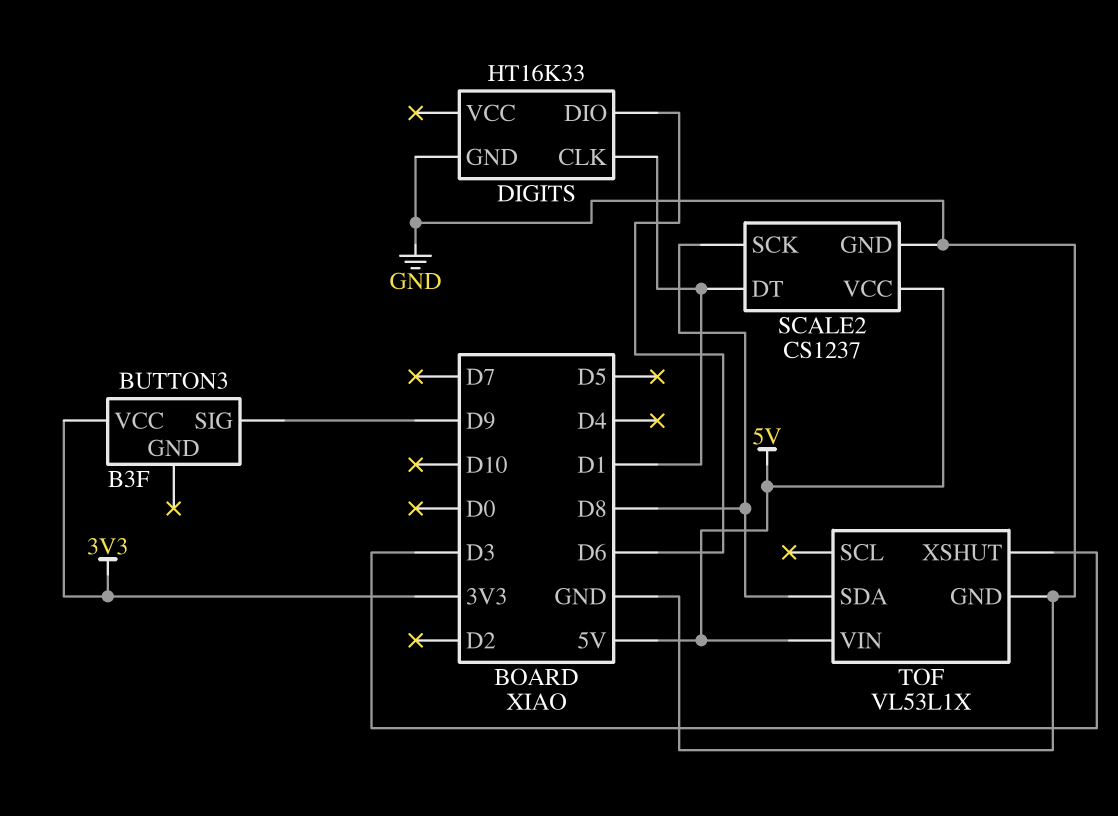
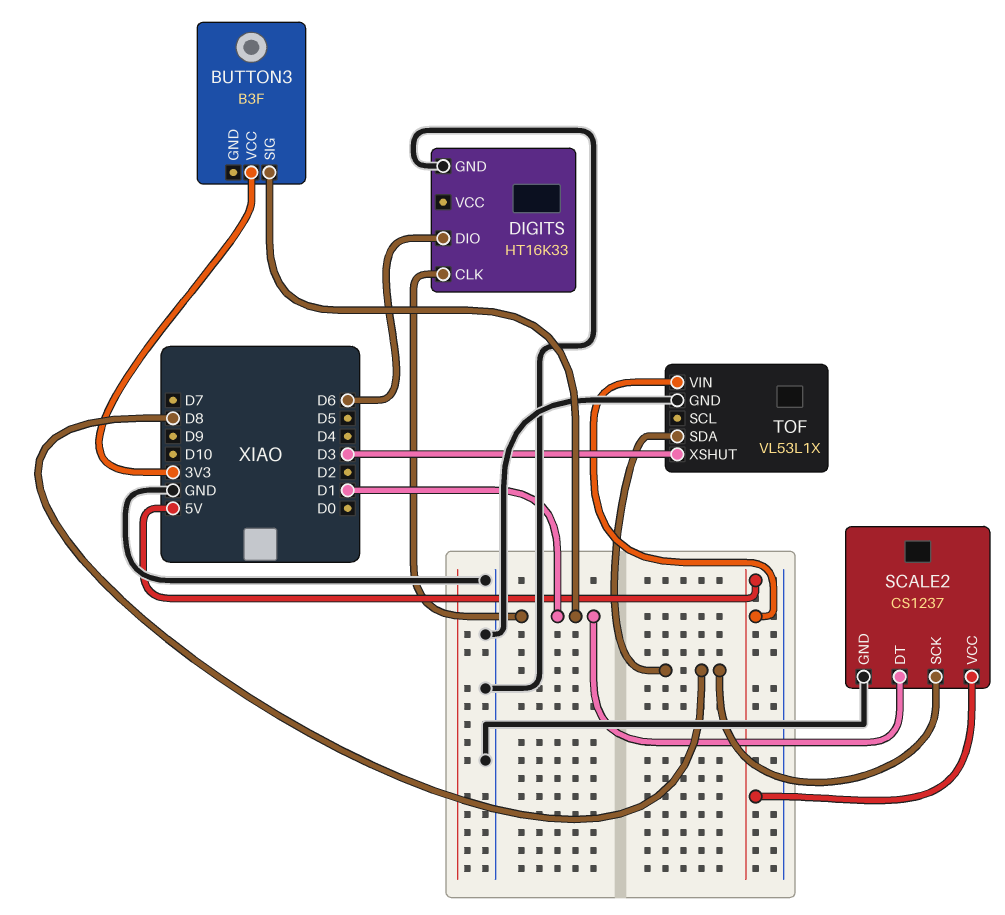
BUTTON3 pin SIG: D9 -> D1

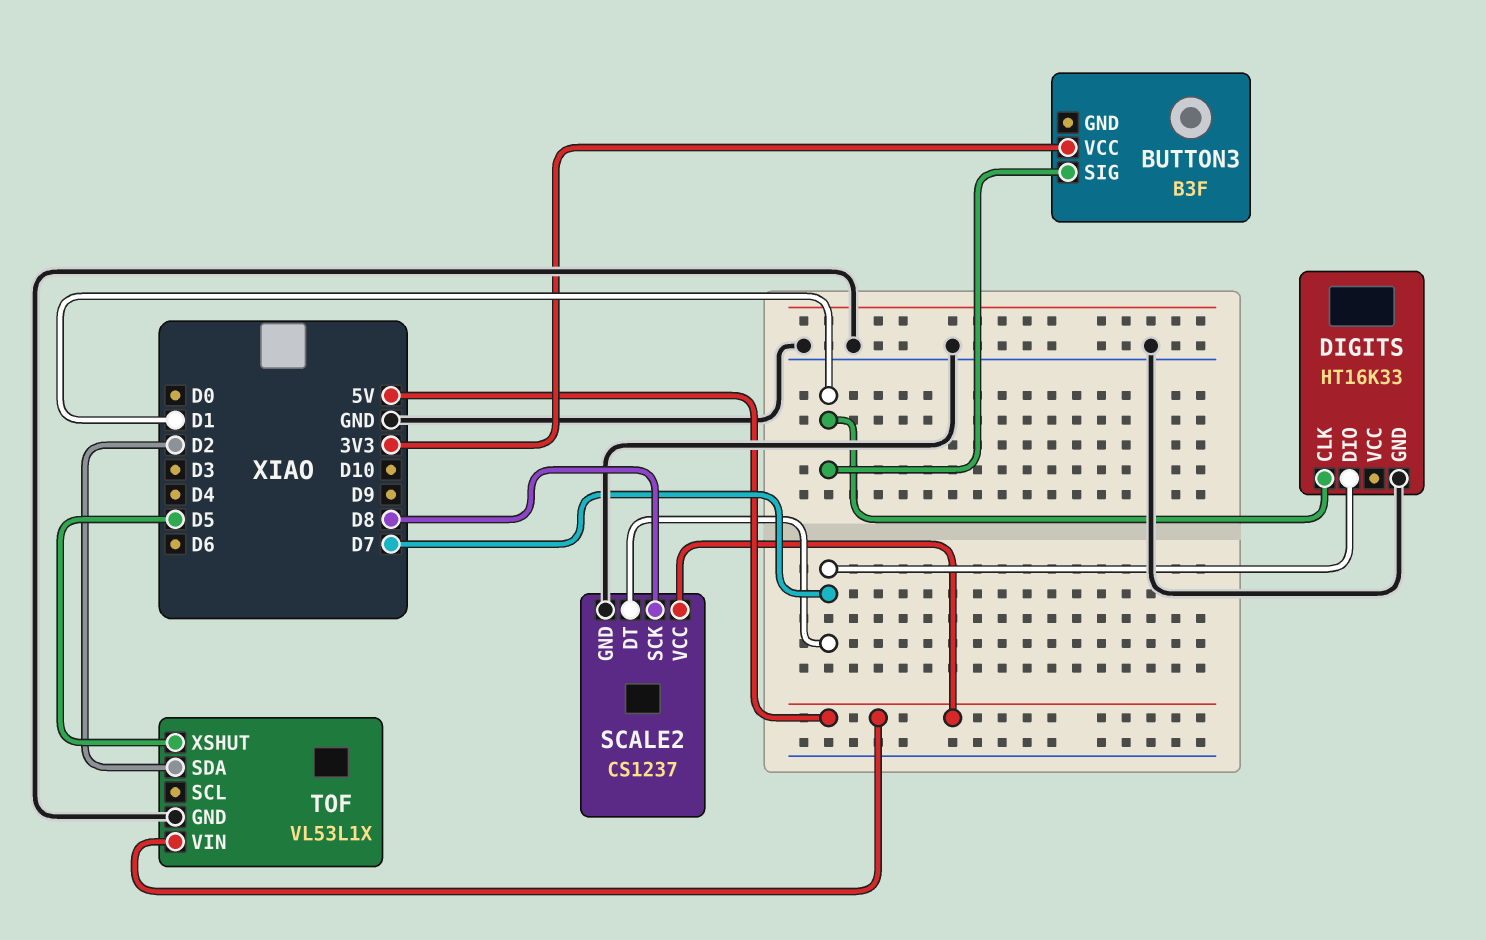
DIGITS pin DIO: D6 -> D7
SCALE2 pin DT: D1 -> D7
TOF pin SDA: D8 -> D2
TOF pin XSHUT: D3 -> D5

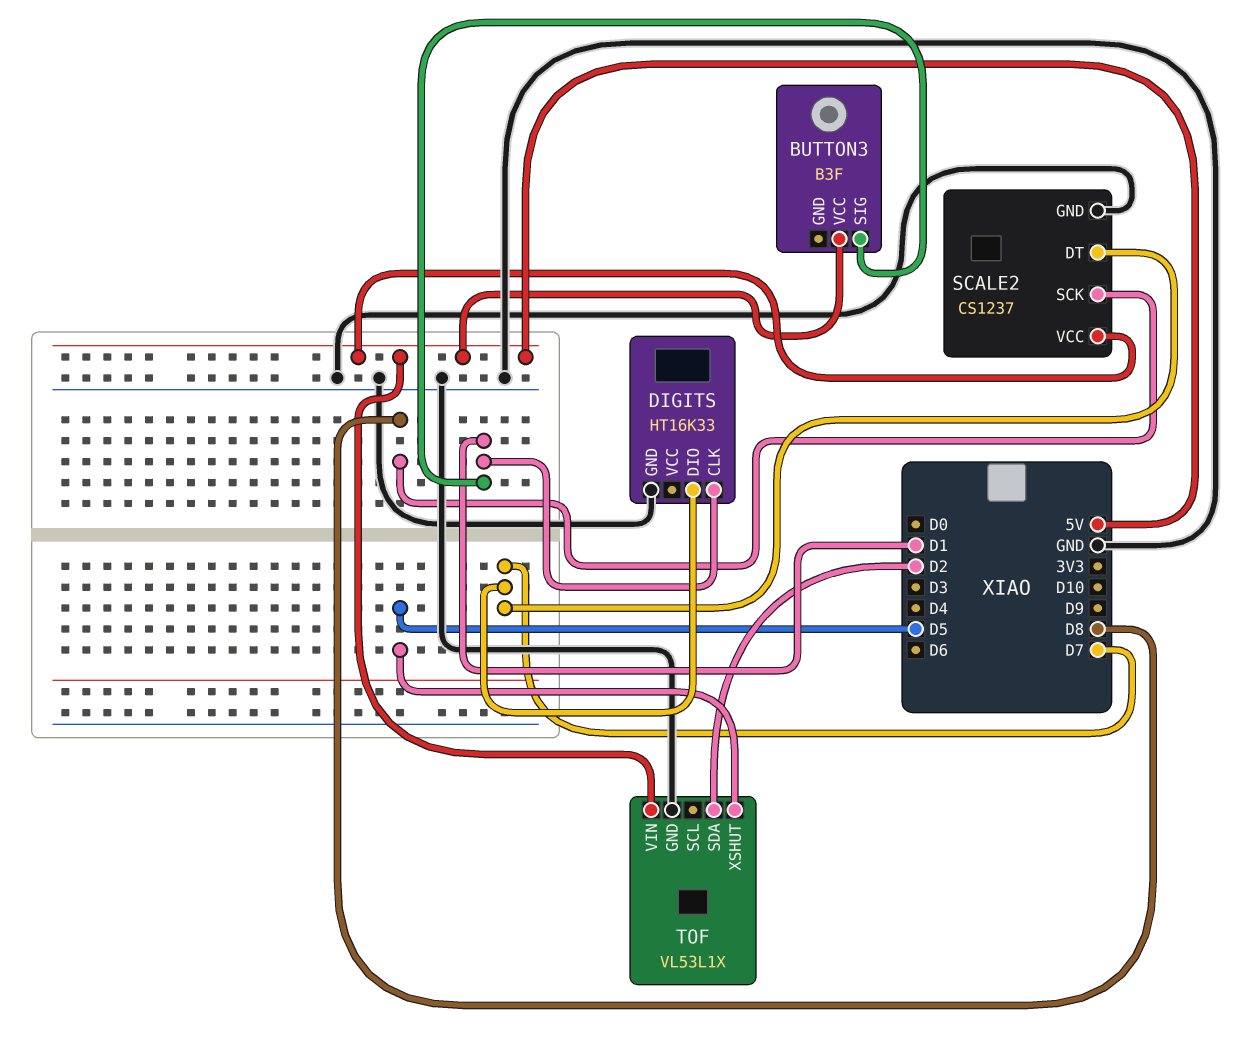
BUTTON3 pin VCC: 3V3 -> 5V

